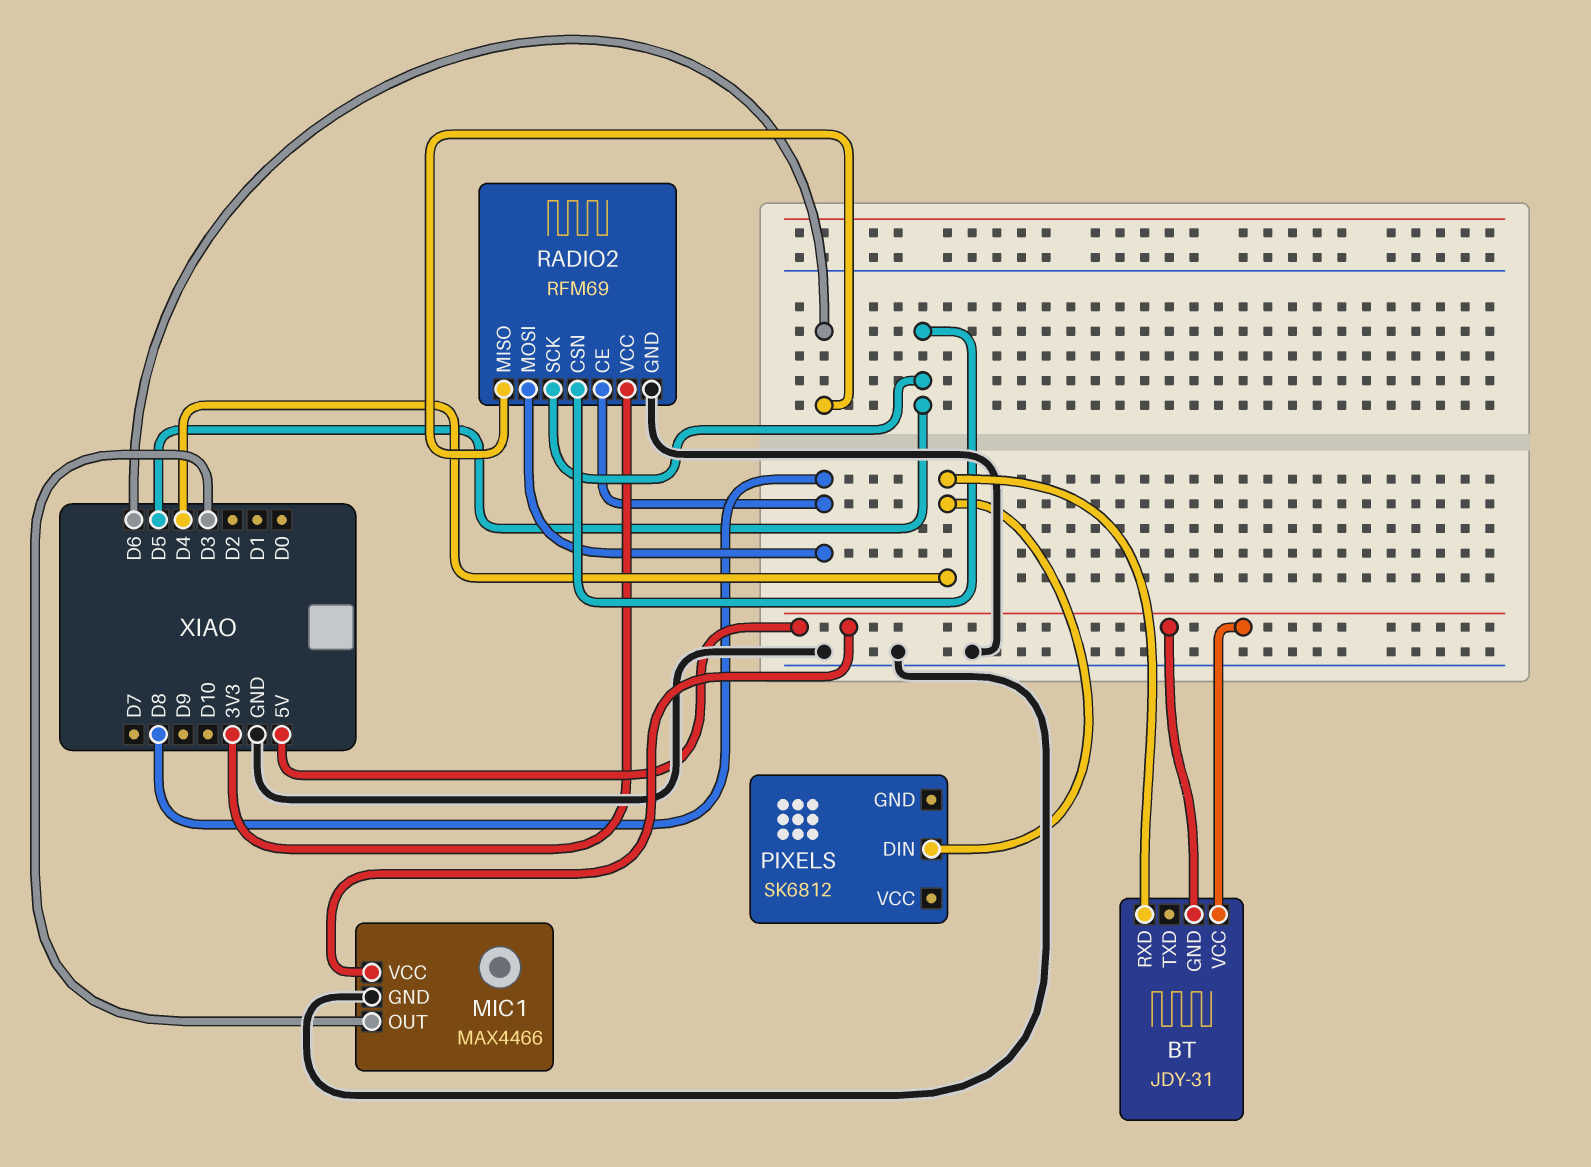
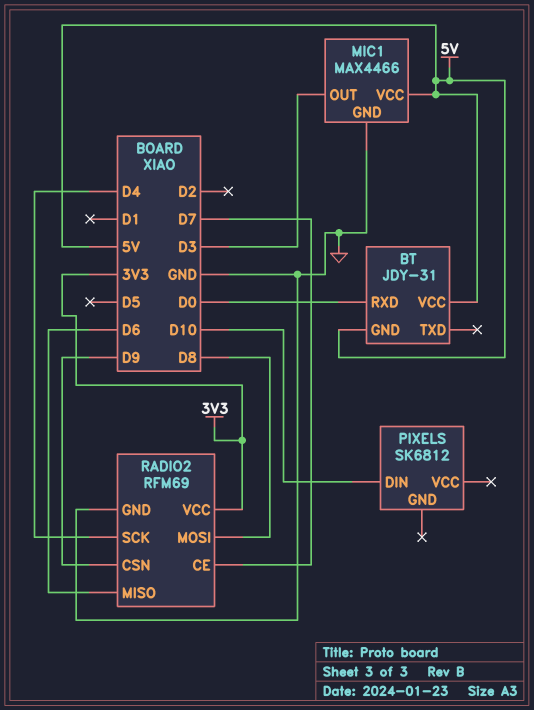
BT pin RXD: D4 -> D0
PIXELS pin DIN: D4 -> D10
RADIO2 pin CE: D8 -> D7
RADIO2 pin CSN: D5 -> D9
RADIO2 pin SCK: D5 -> D4

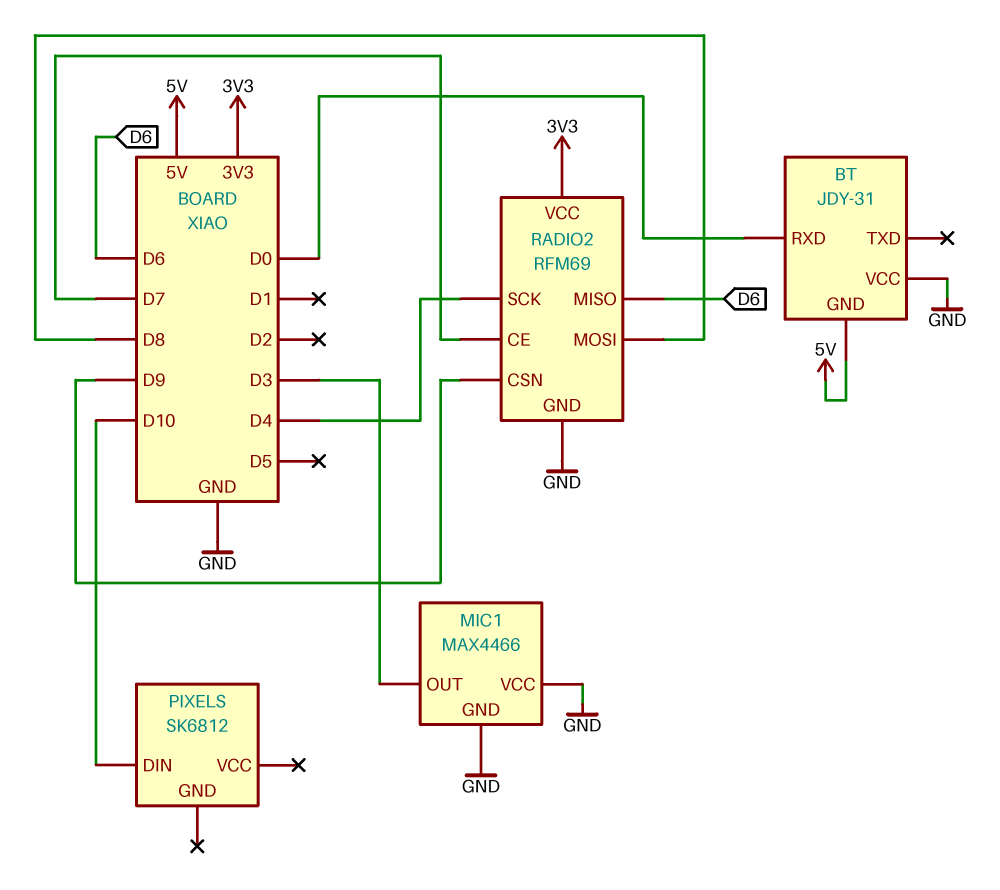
BT pin VCC: 5V -> GND
MIC1 pin VCC: 5V -> GND

